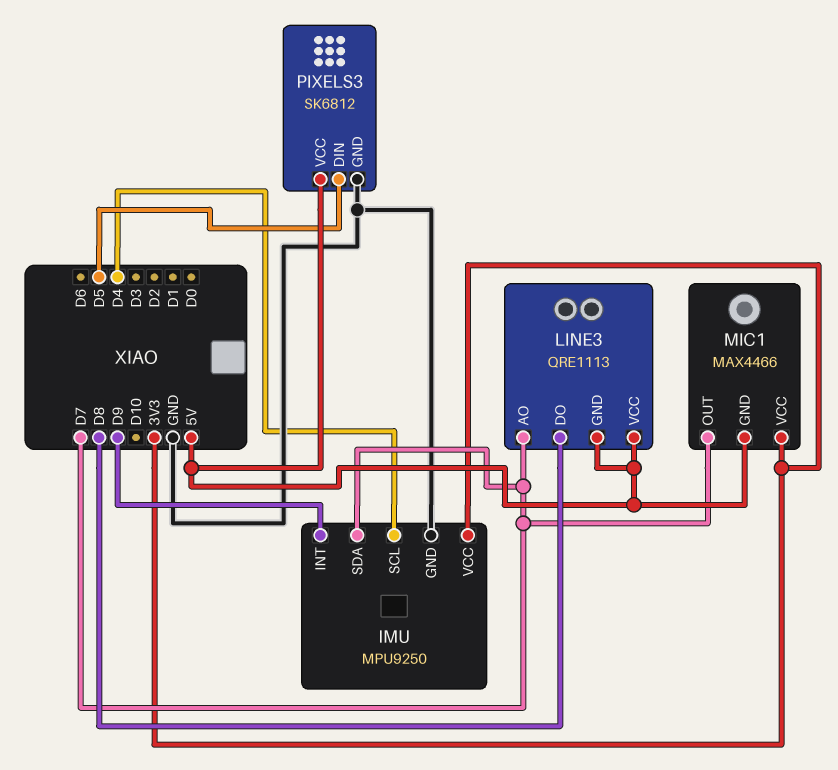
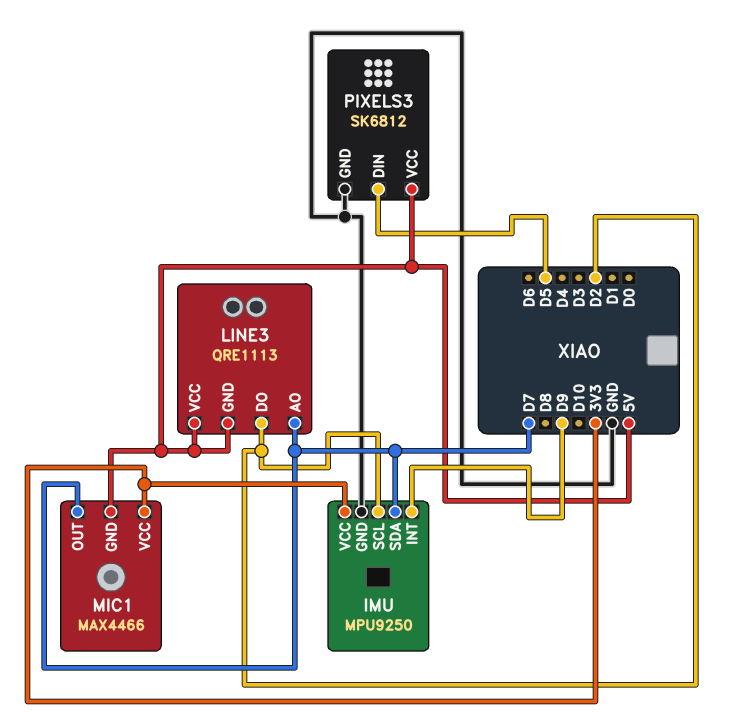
IMU pin SCL: D4 -> D2
LINE3 pin DO: D8 -> D2

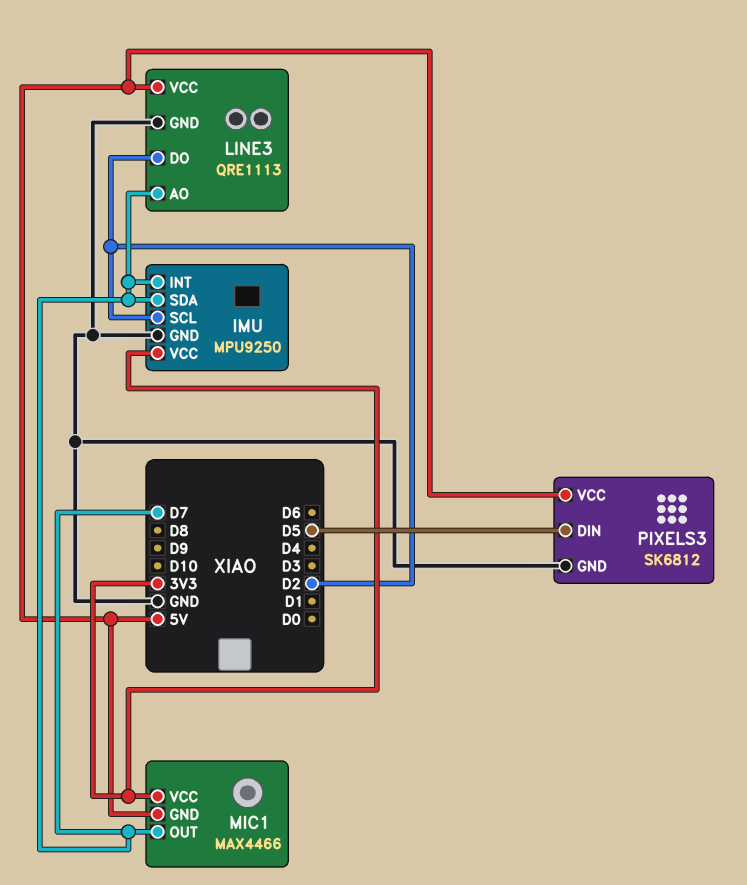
IMU pin INT: D9 -> D7
LINE3 pin GND: 5V -> GND

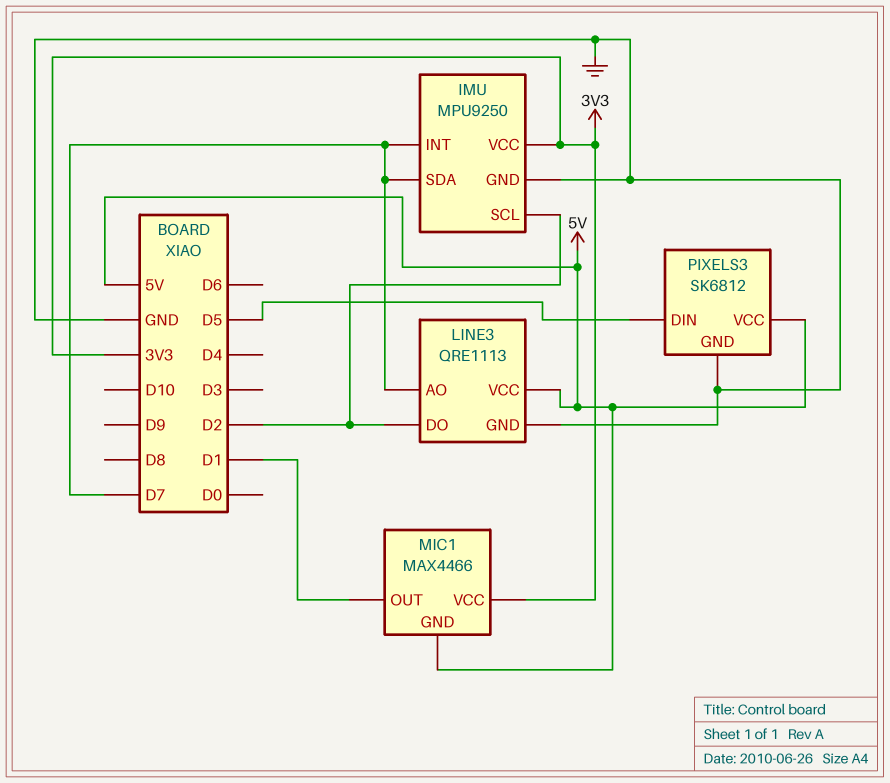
MIC1 pin OUT: D7 -> D1

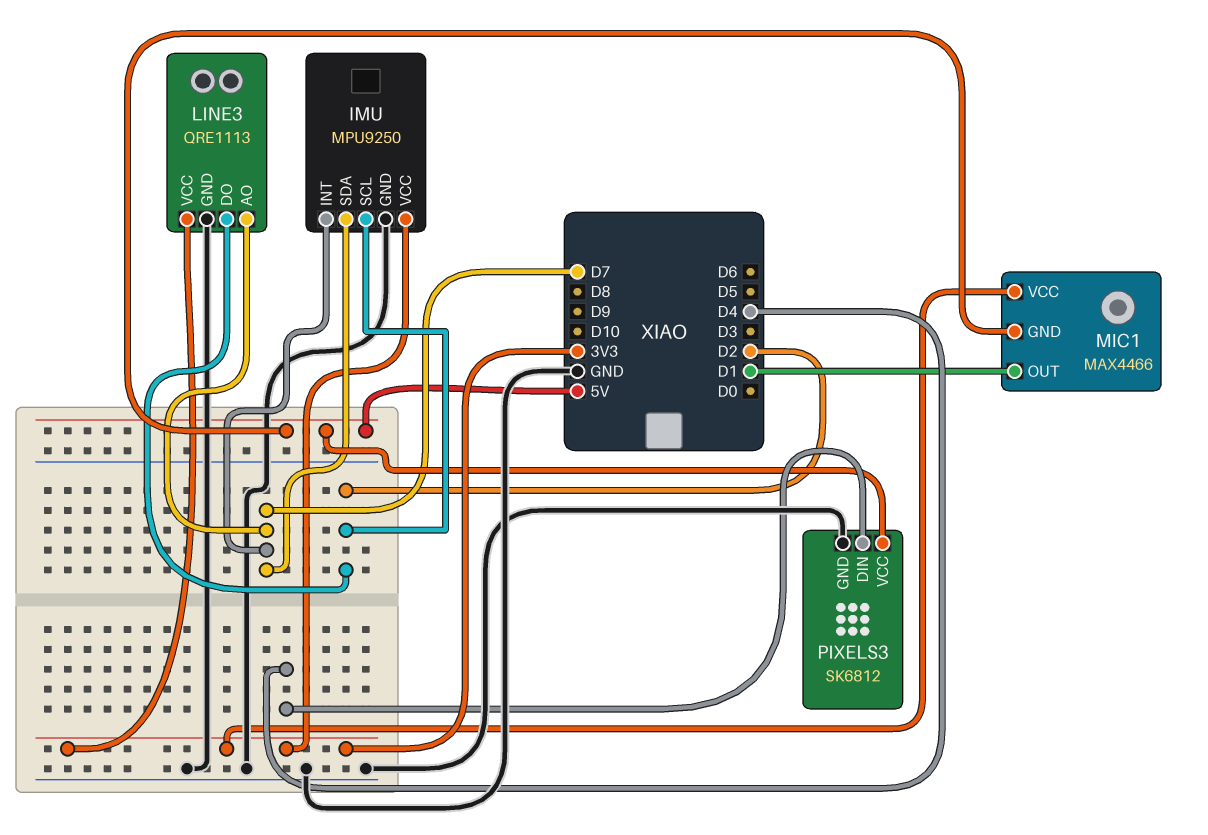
LINE3 pin VCC: 5V -> 3V3
PIXELS3 pin DIN: D5 -> D4

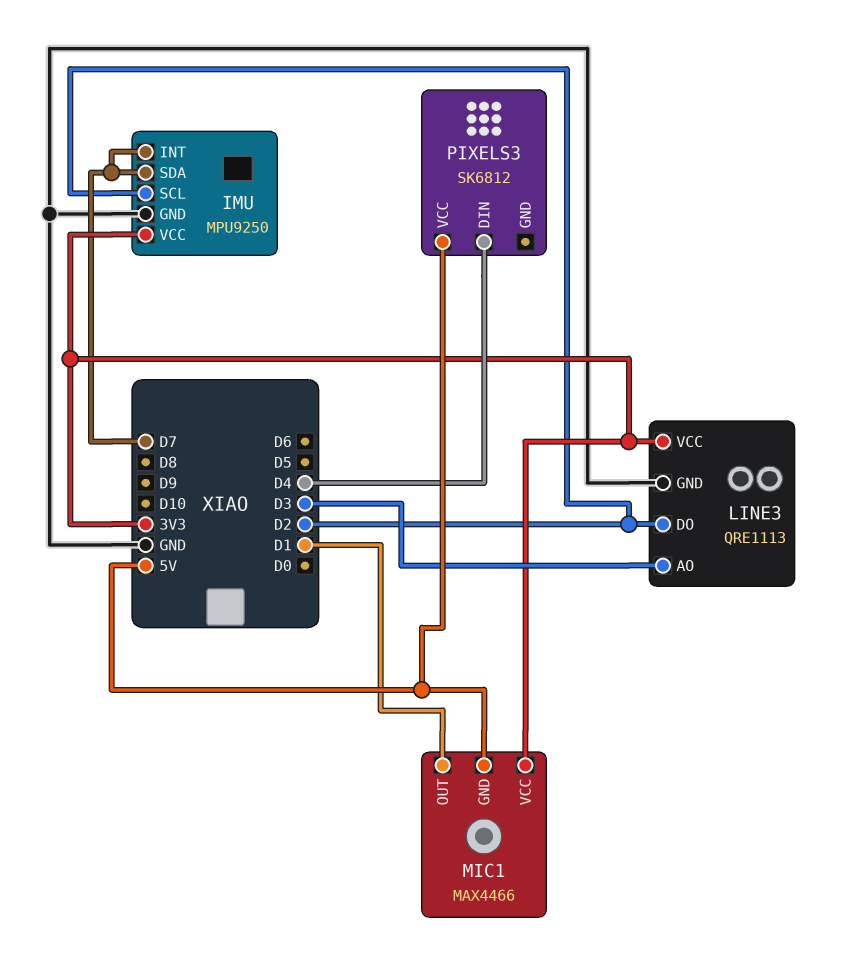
LINE3 pin AO: D7 -> D3
PIXELS3 pin GND: GND -> none

